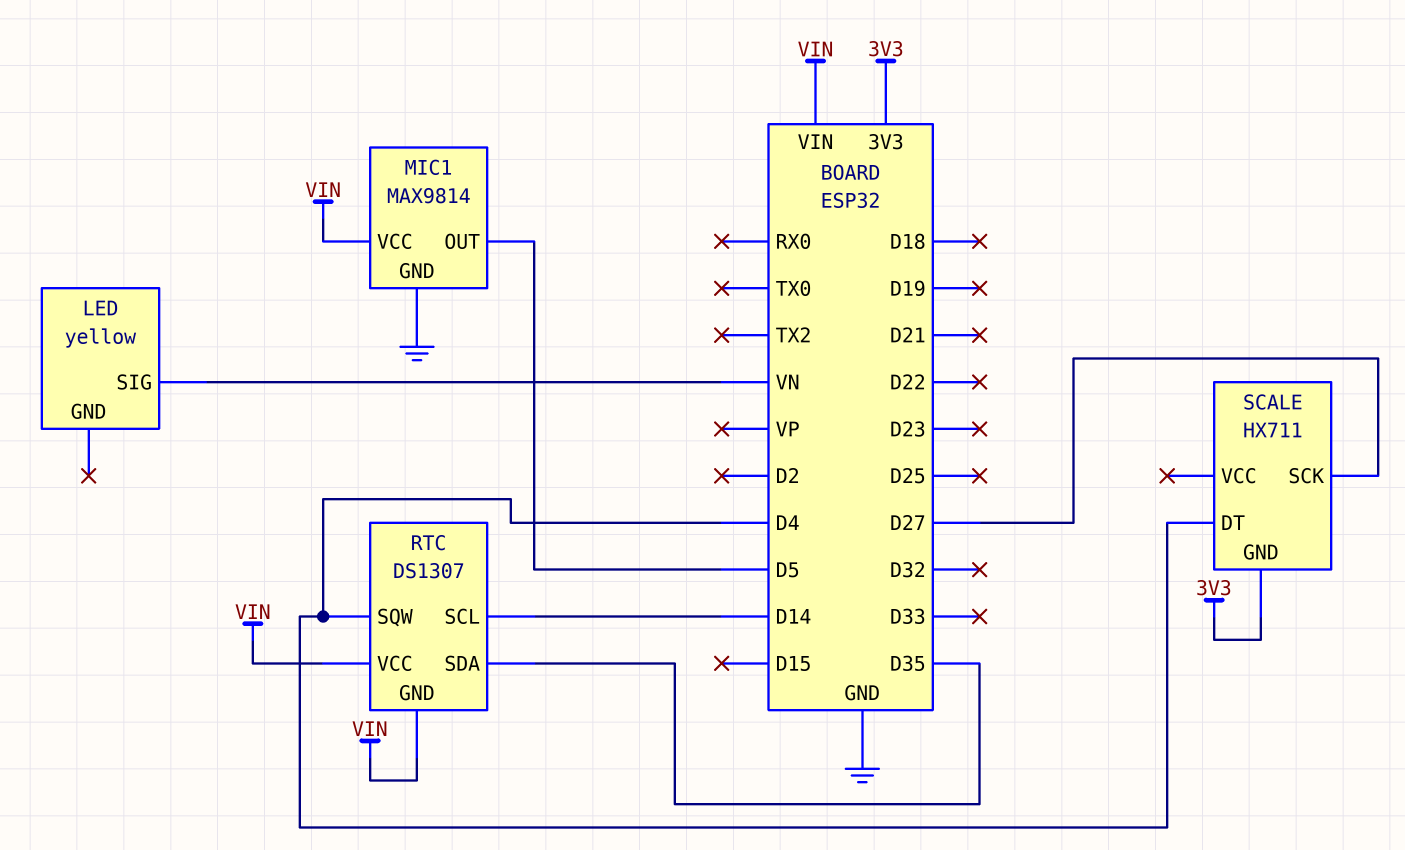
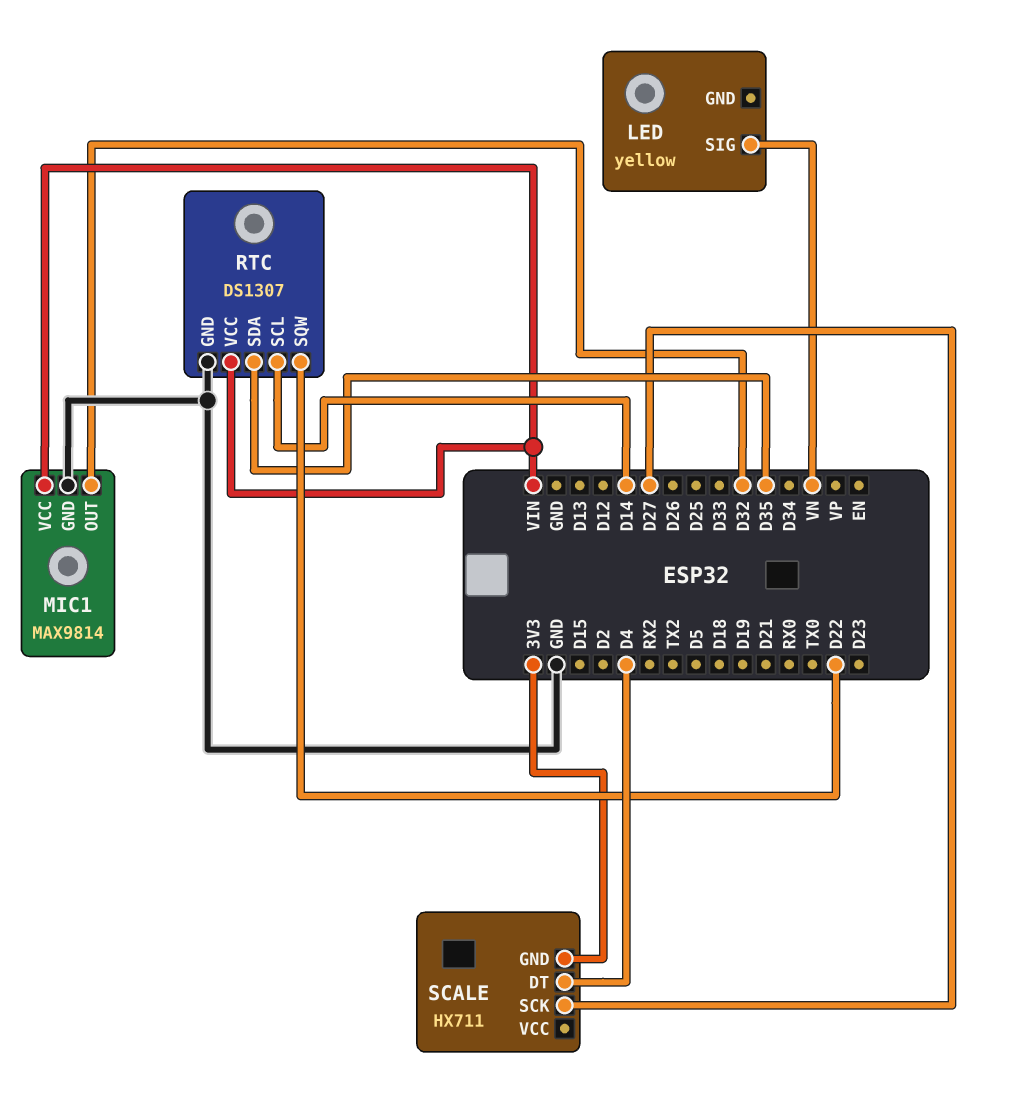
MIC1 pin OUT: D5 -> D32
RTC pin GND: VIN -> GND
RTC pin SQW: D4 -> D22

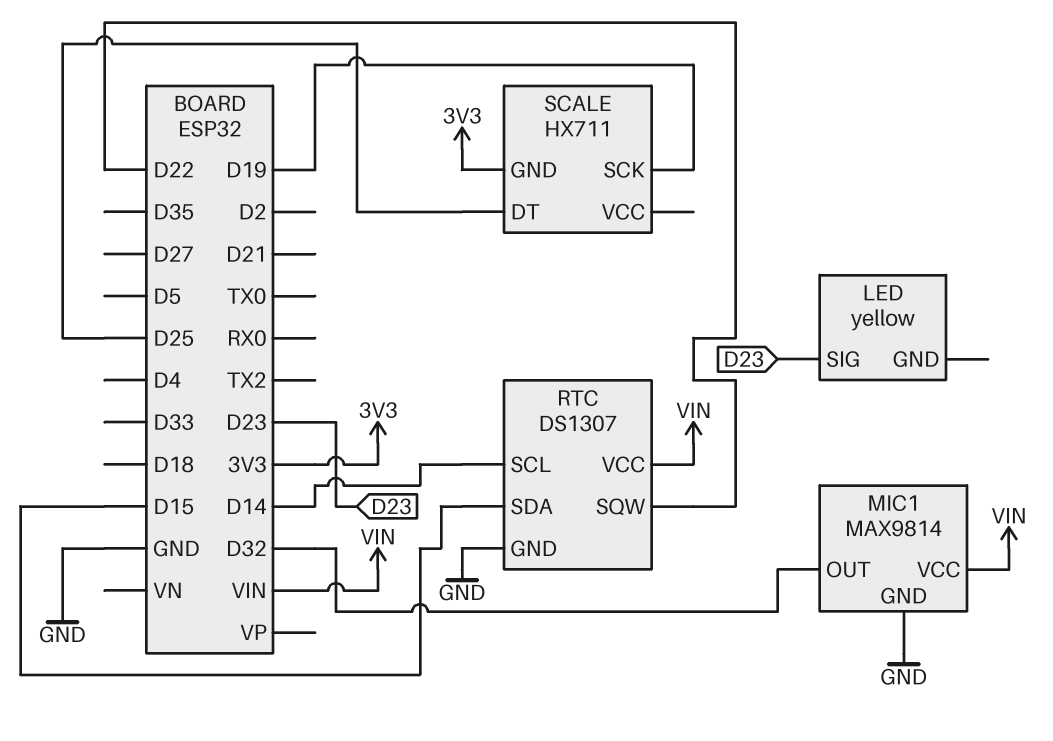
LED pin SIG: VN -> D23
RTC pin SDA: D35 -> D15
SCALE pin DT: D4 -> D25
SCALE pin SCK: D27 -> D19

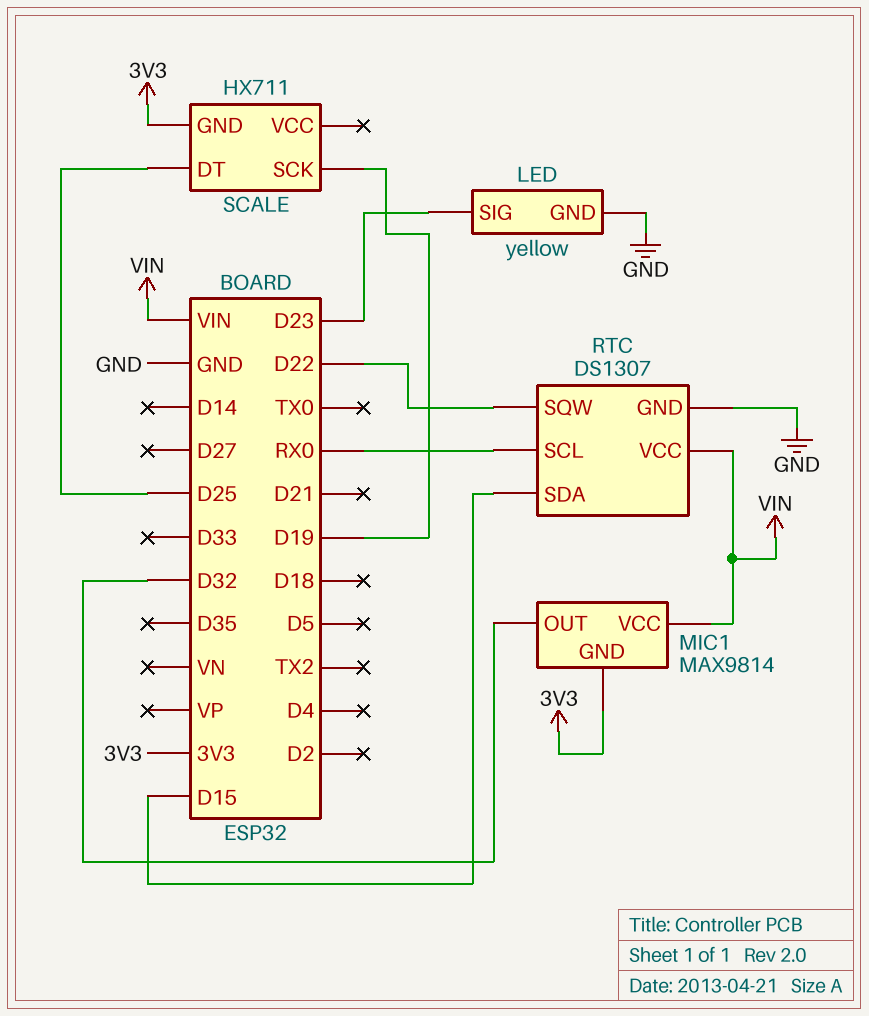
LED pin GND: none -> GND
MIC1 pin GND: GND -> 3V3
RTC pin SCL: D14 -> RX0

